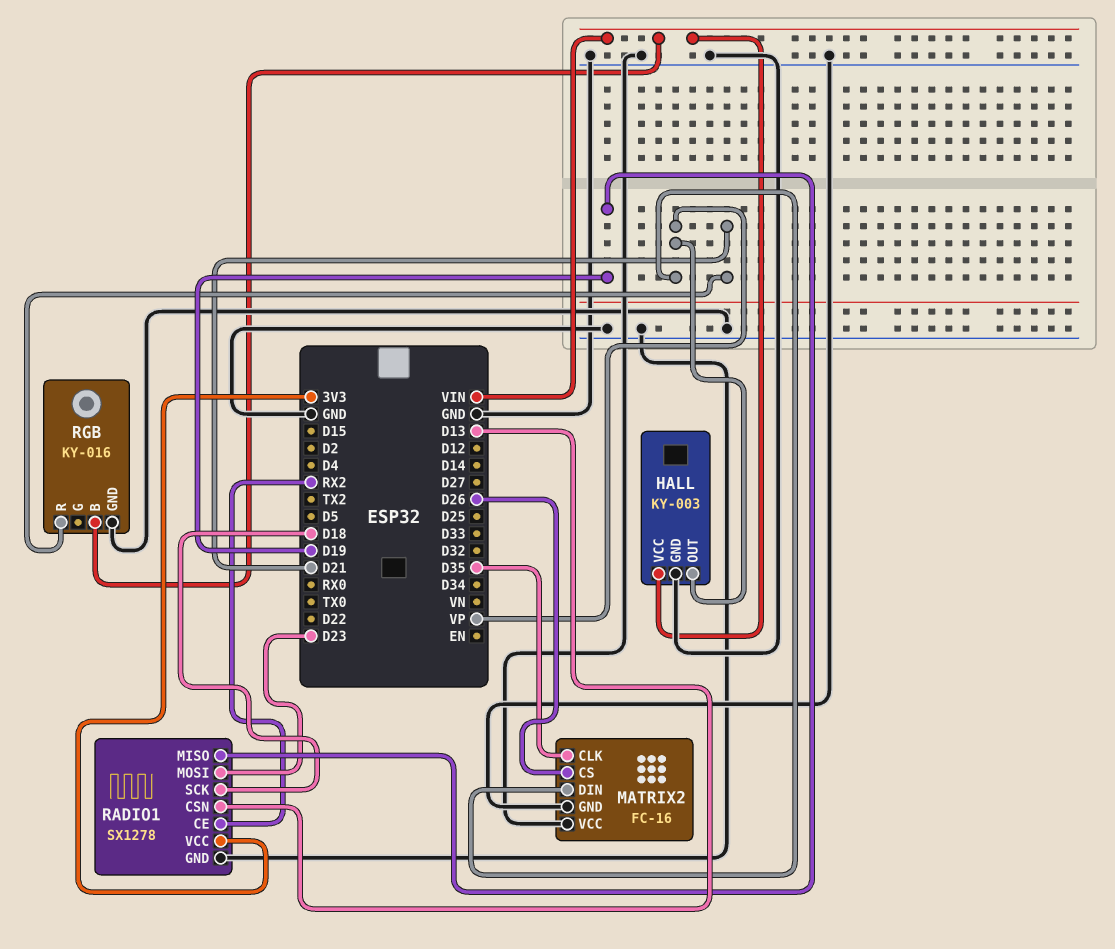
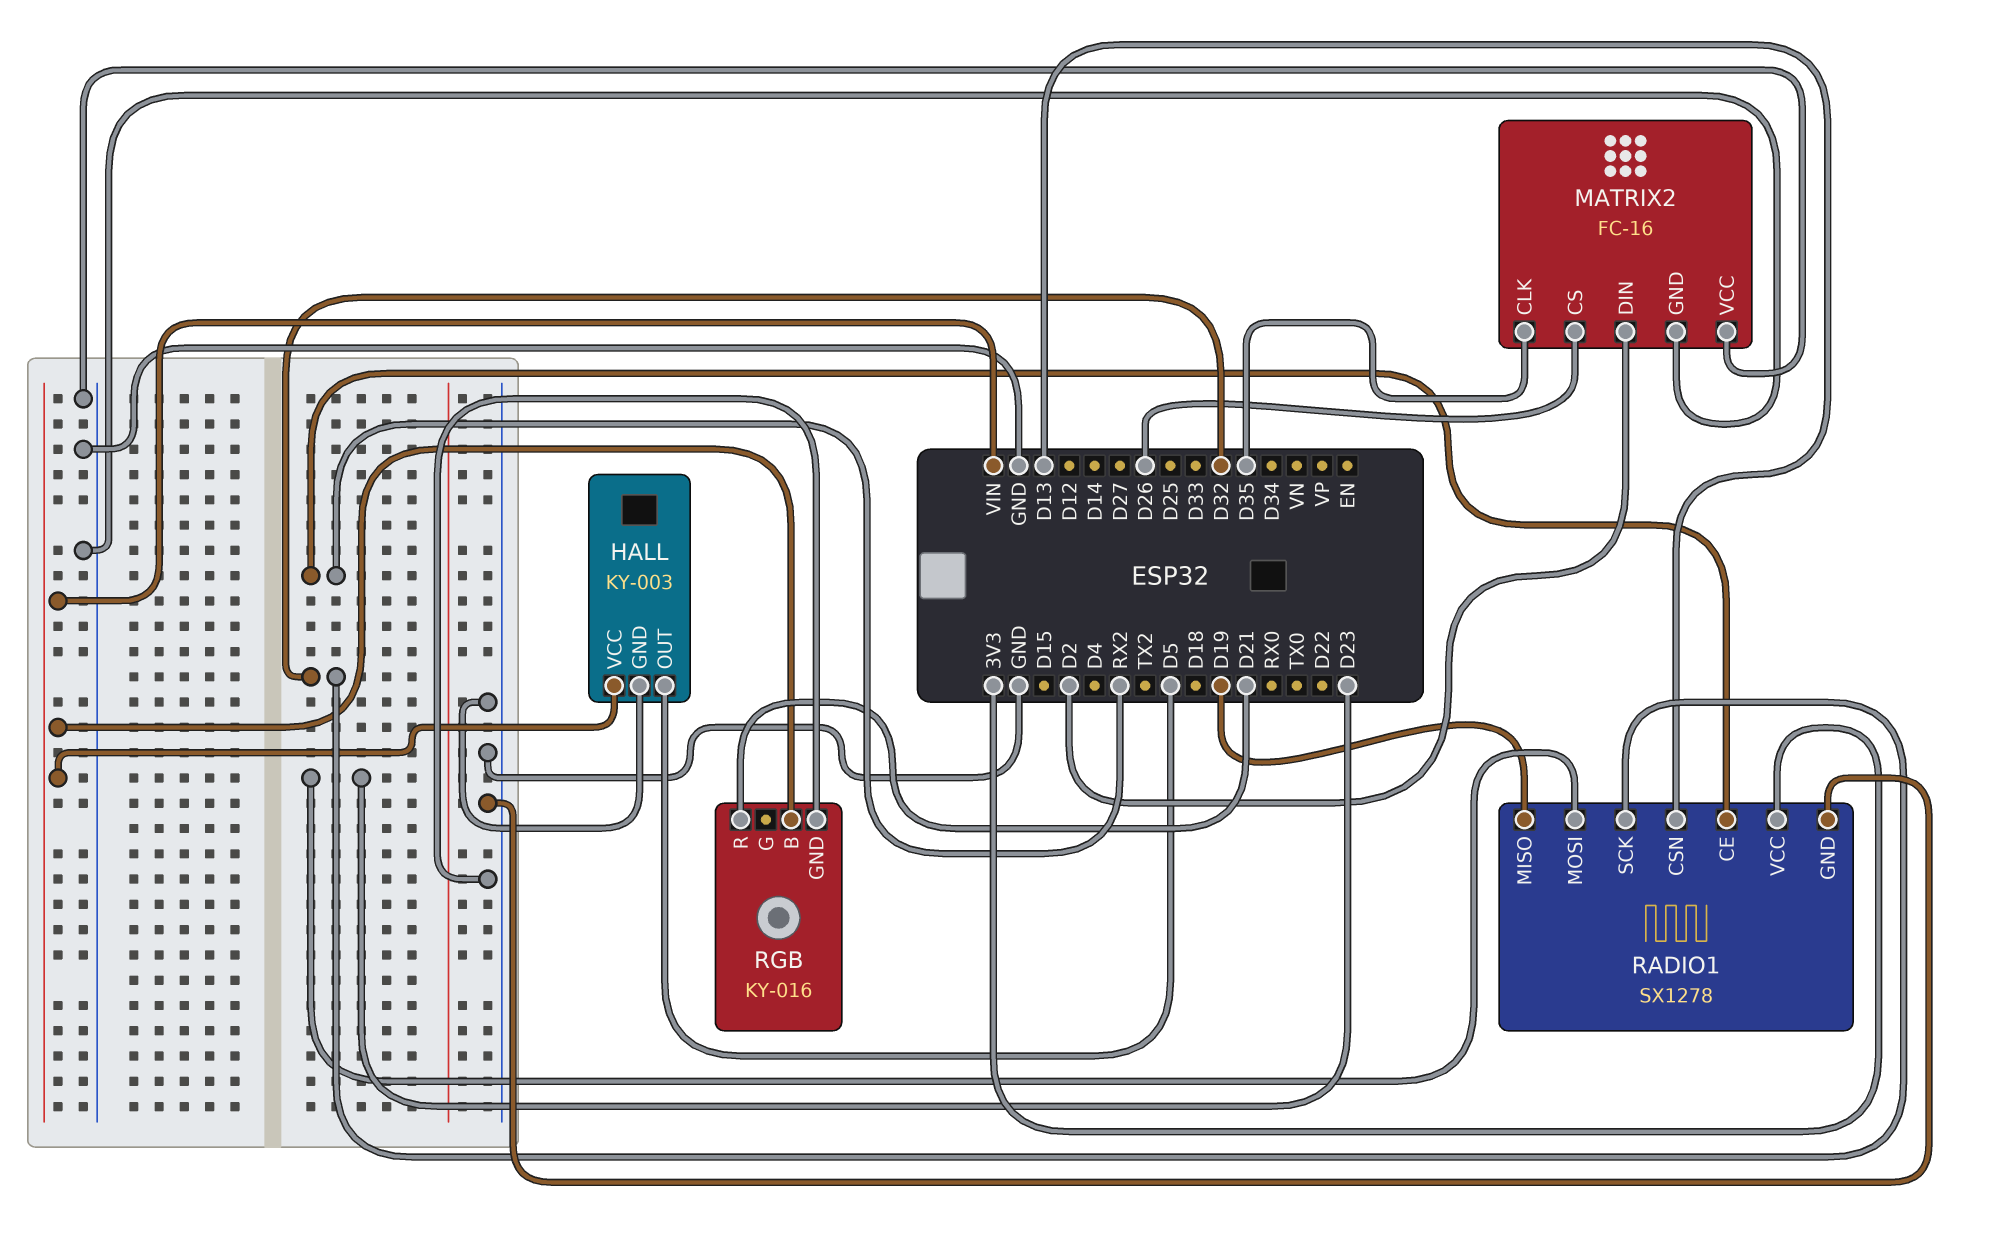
HALL pin OUT: VP -> D5
MATRIX2 pin DIN: VP -> D2
RADIO1 pin SCK: D18 -> D32

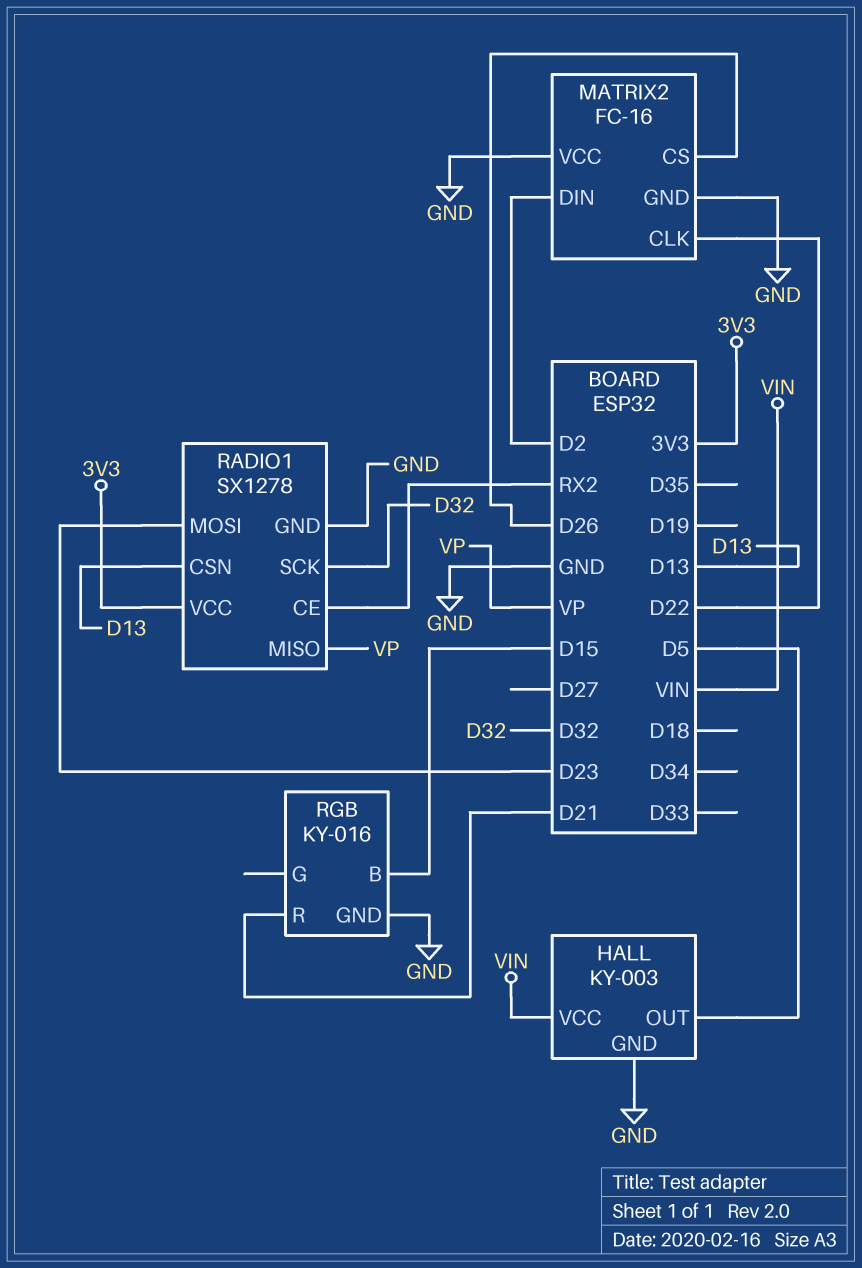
MATRIX2 pin CLK: D35 -> D22
RADIO1 pin MISO: D19 -> VP
RGB pin B: VIN -> D15

